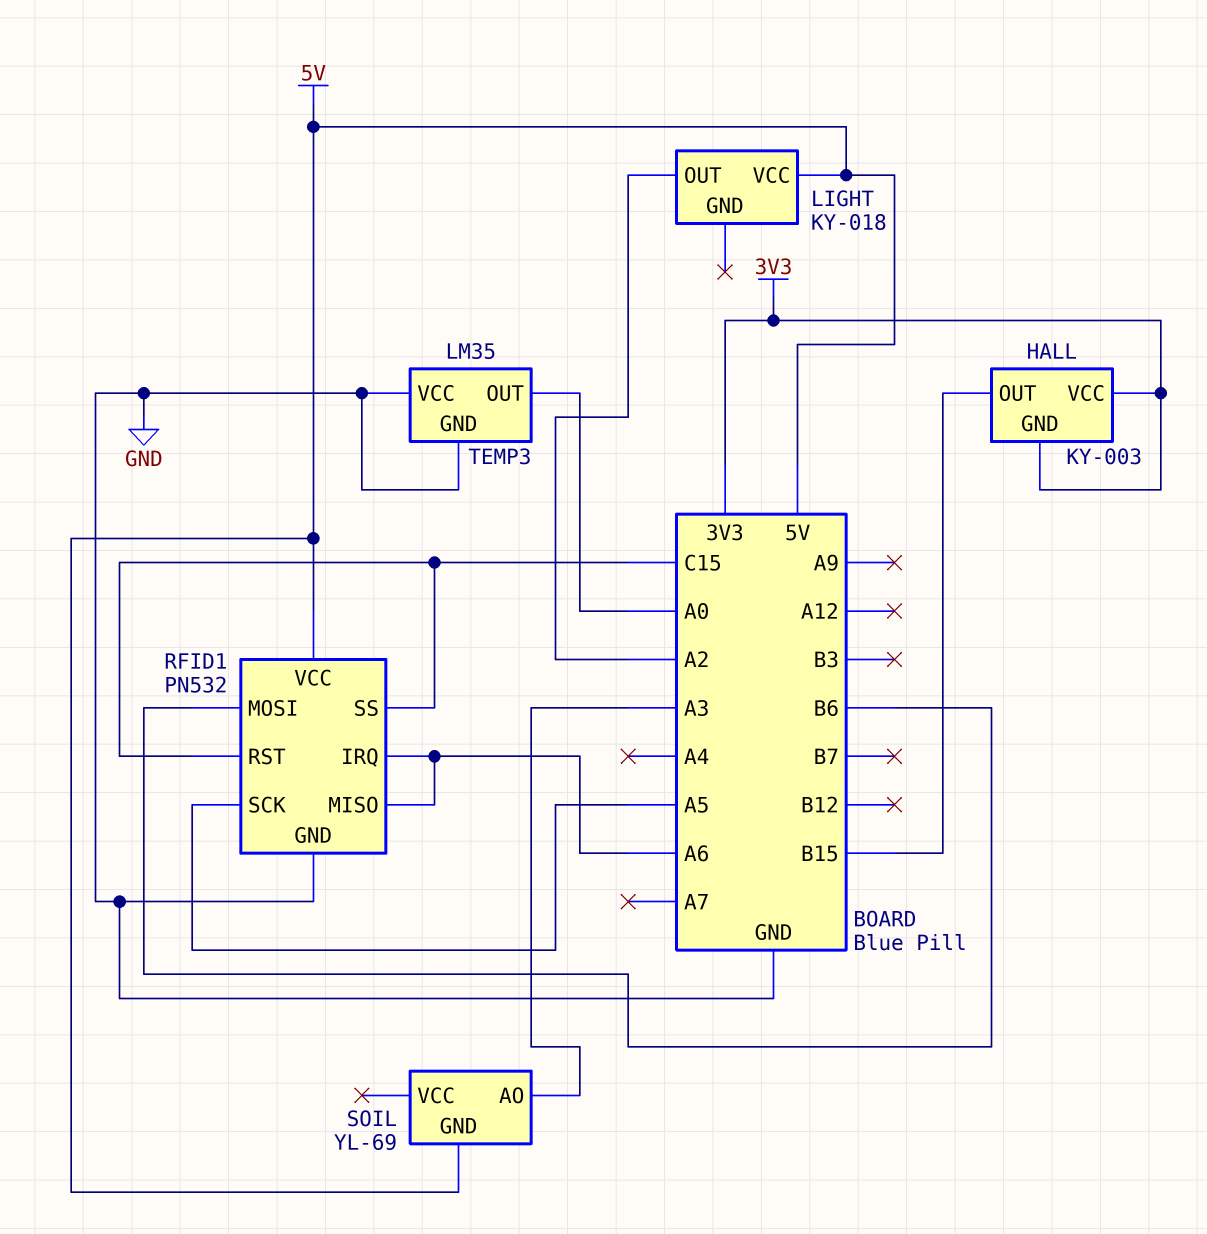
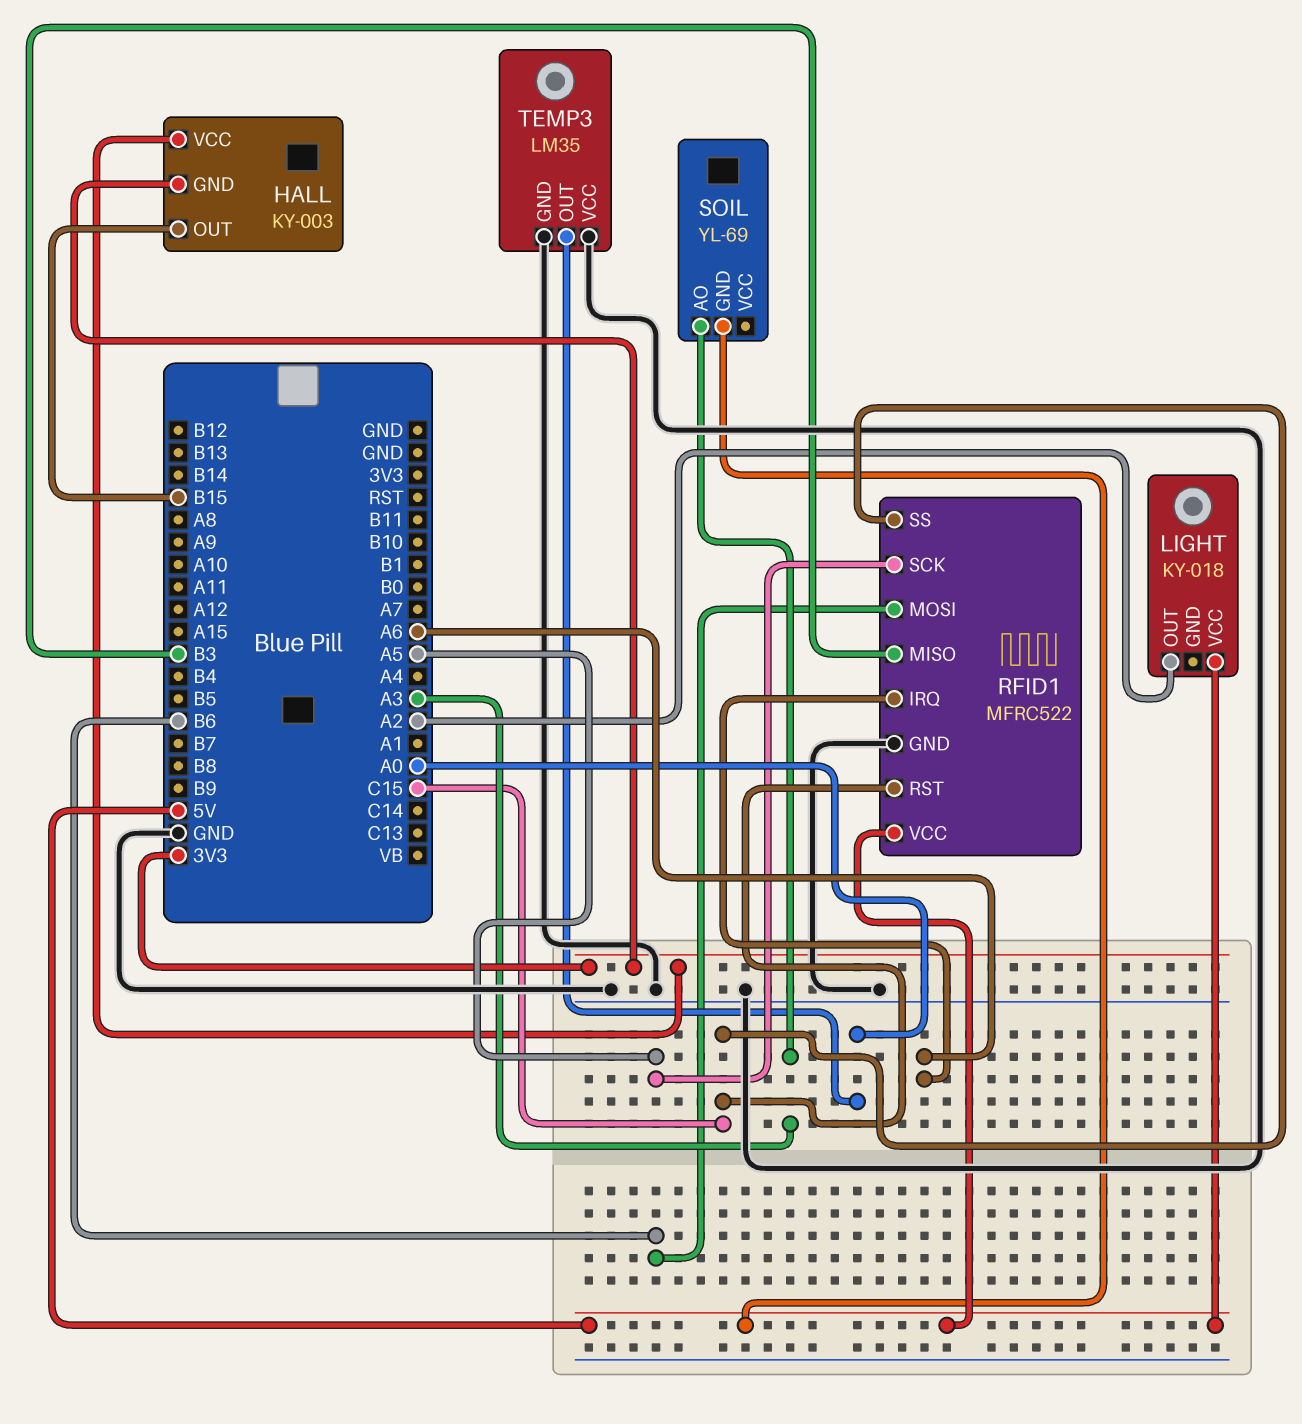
RFID1: PN532 -> MFRC522
RFID1 pin MISO: A6 -> B3

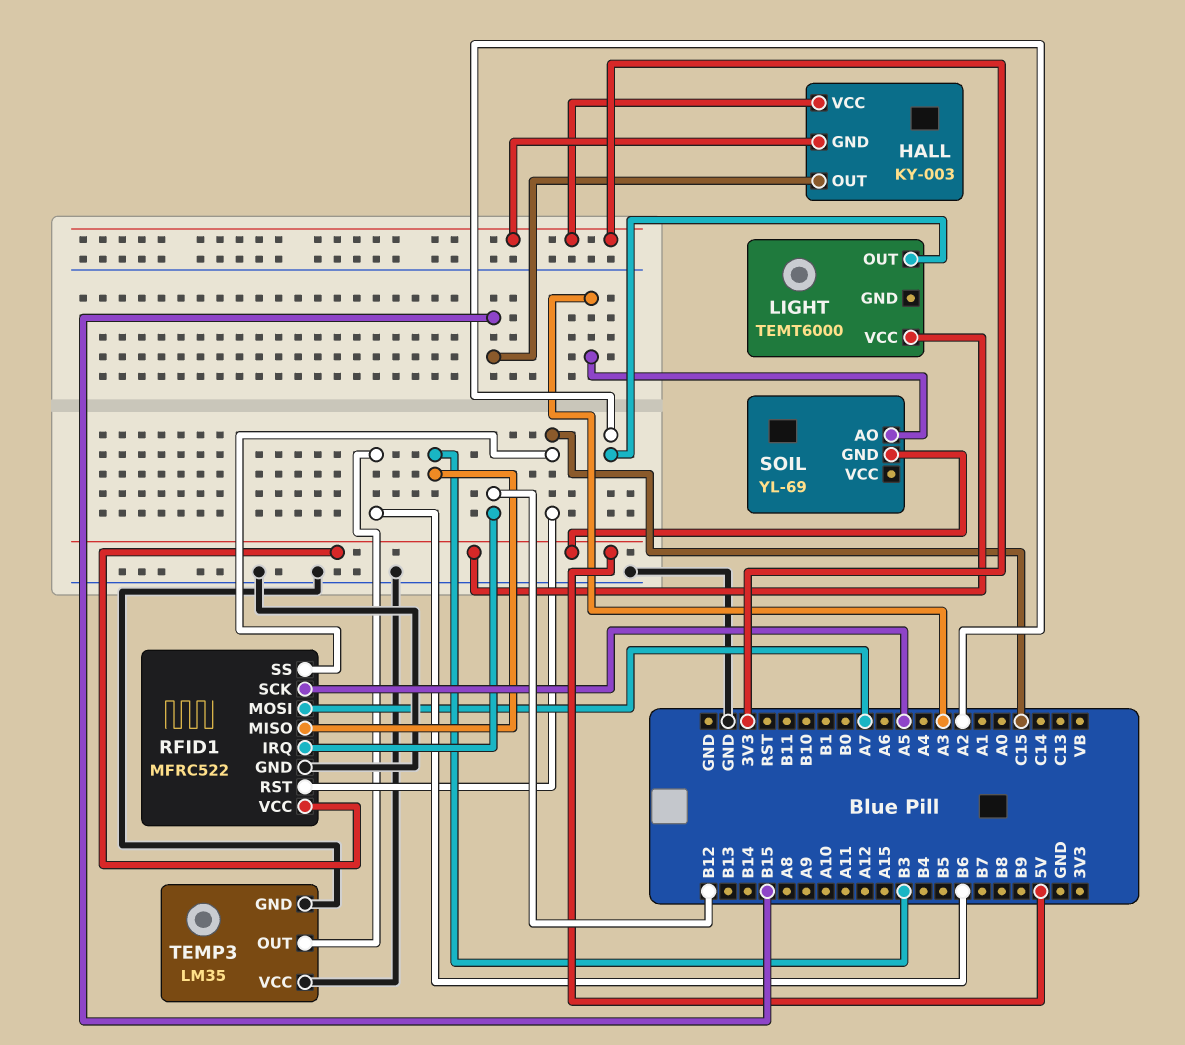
LIGHT: KY-018 -> TEMT6000
RFID1 pin IRQ: A6 -> B12
RFID1 pin MOSI: B6 -> A7
TEMP3 pin OUT: A0 -> B6

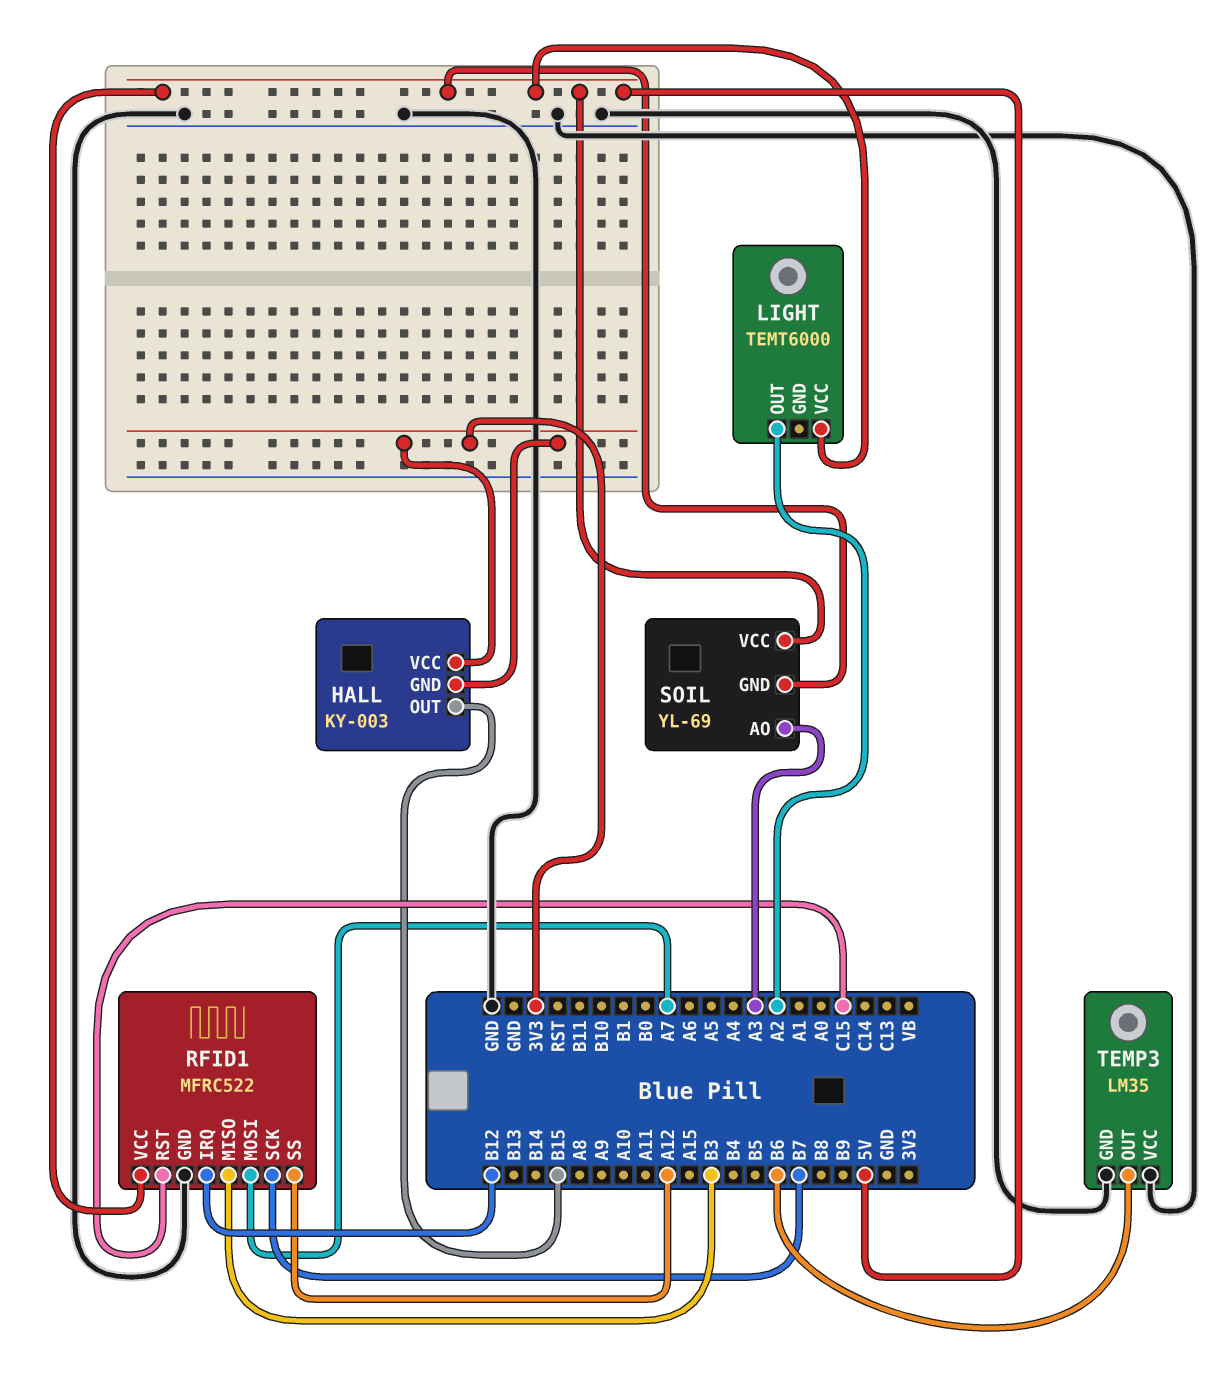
RFID1 pin SCK: A5 -> B7
RFID1 pin SS: C15 -> A12
SOIL pin VCC: none -> 5V

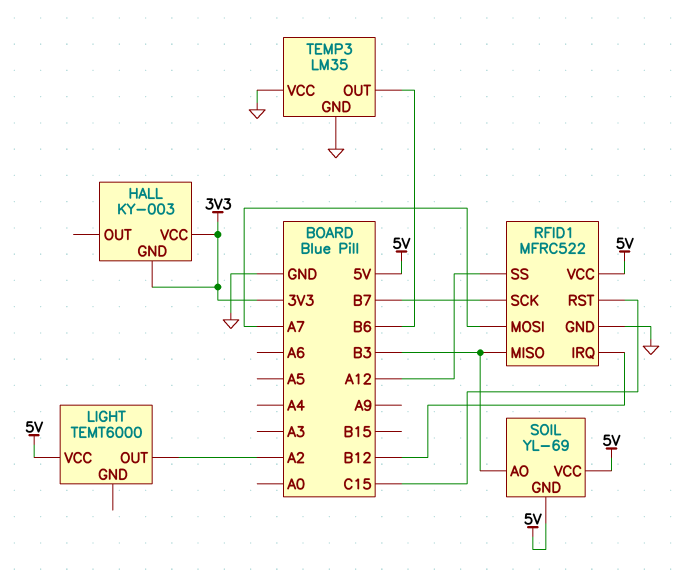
HALL pin OUT: B15 -> none
SOIL pin AO: A3 -> B3

